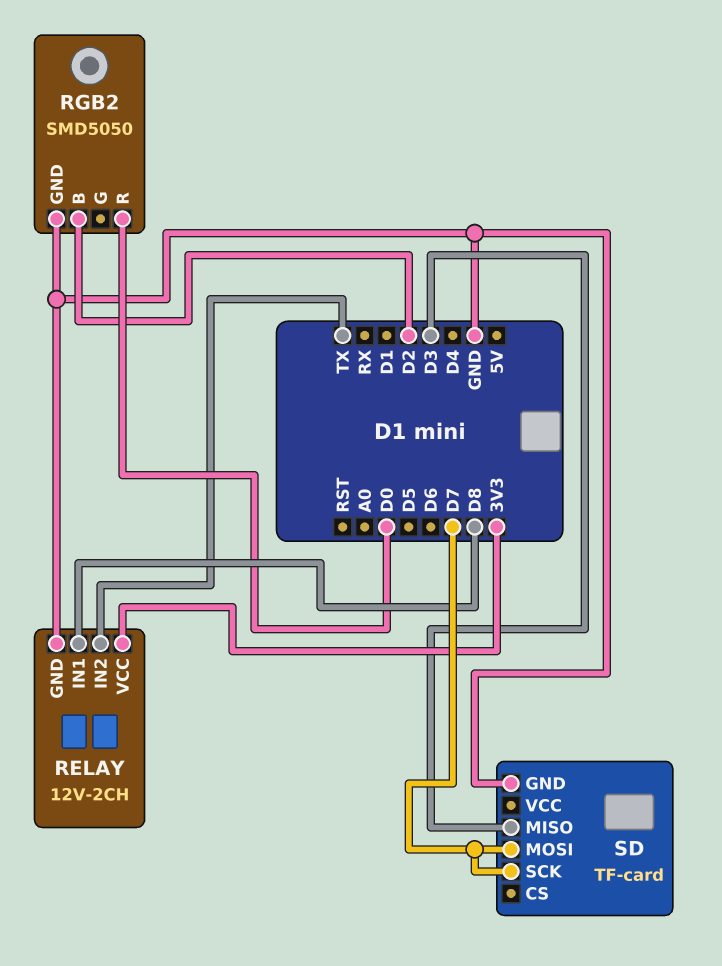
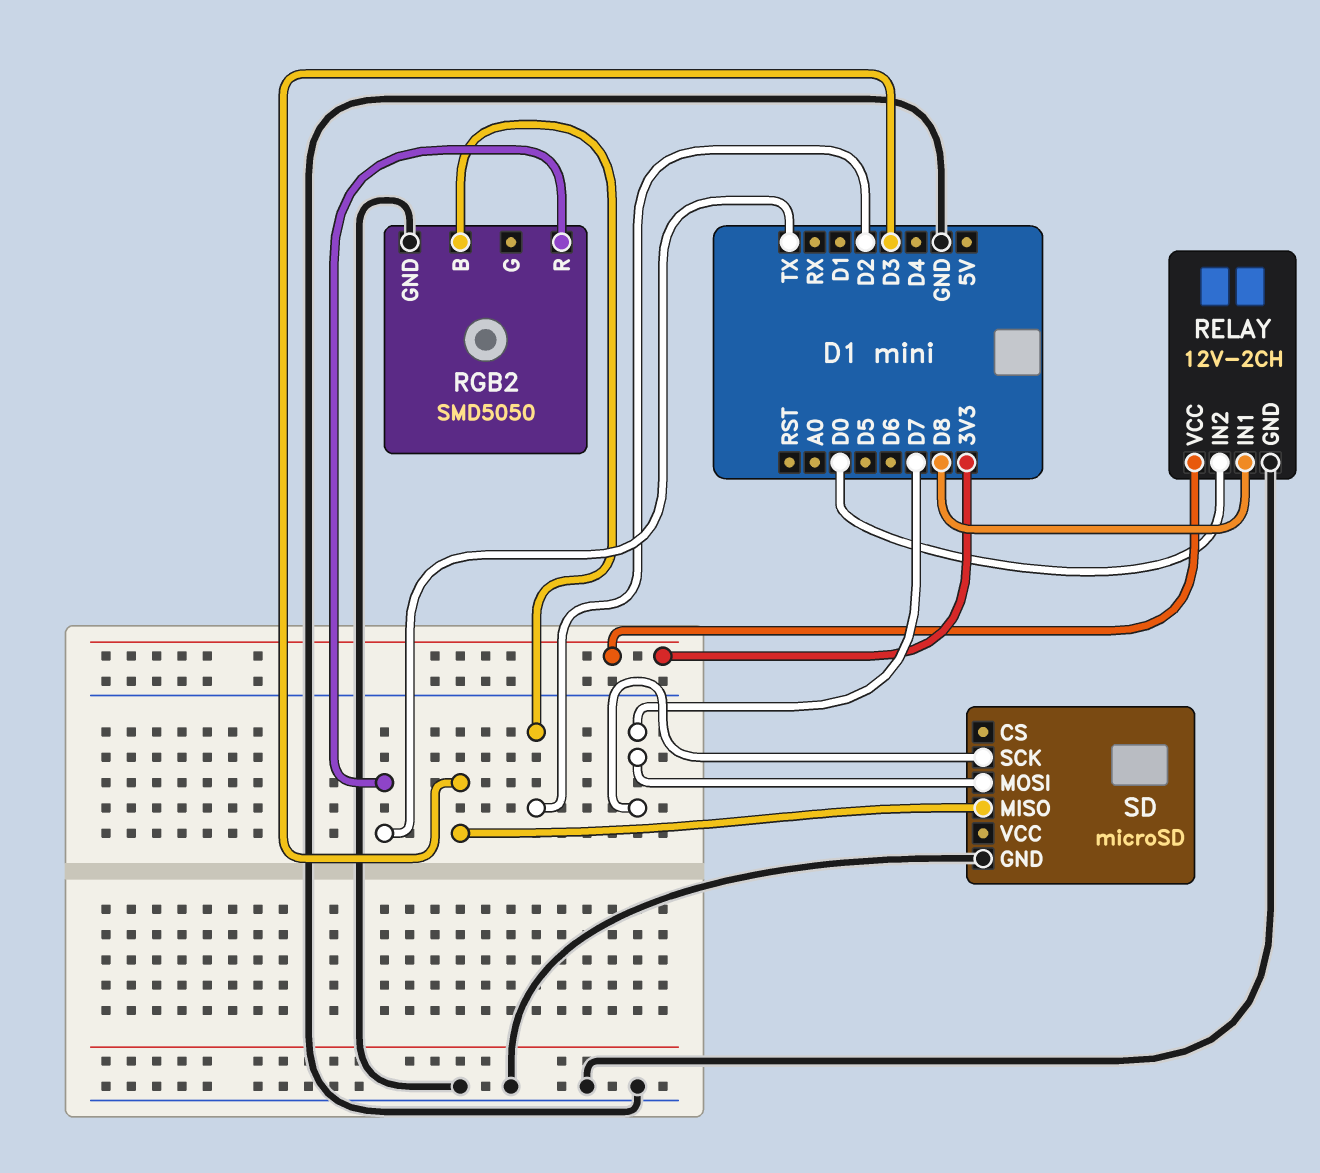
RELAY pin IN2: TX -> D0
RGB2 pin R: D0 -> TX
SD: TF-card -> microSD

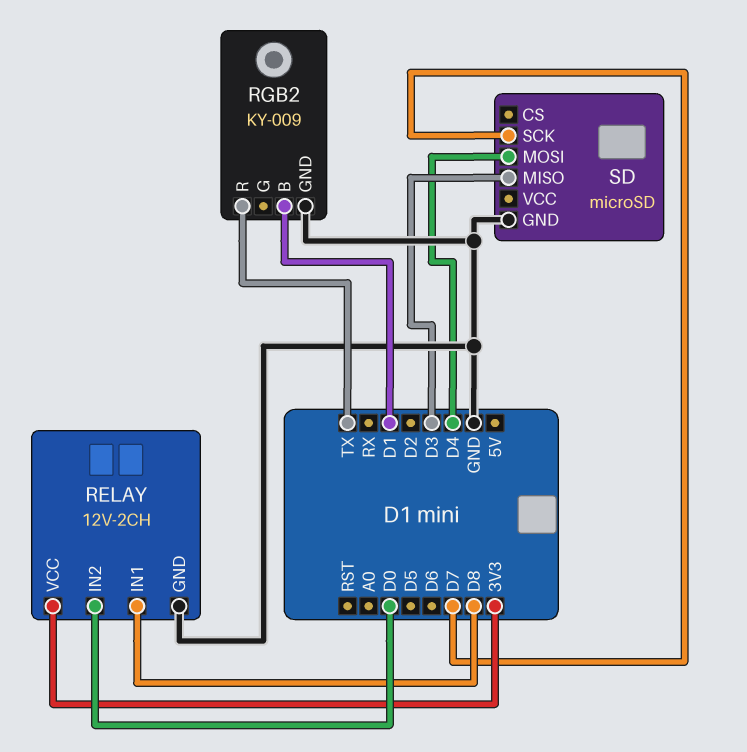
RGB2: SMD5050 -> KY-009
RGB2 pin B: D2 -> D1
SD pin MOSI: D7 -> D4

